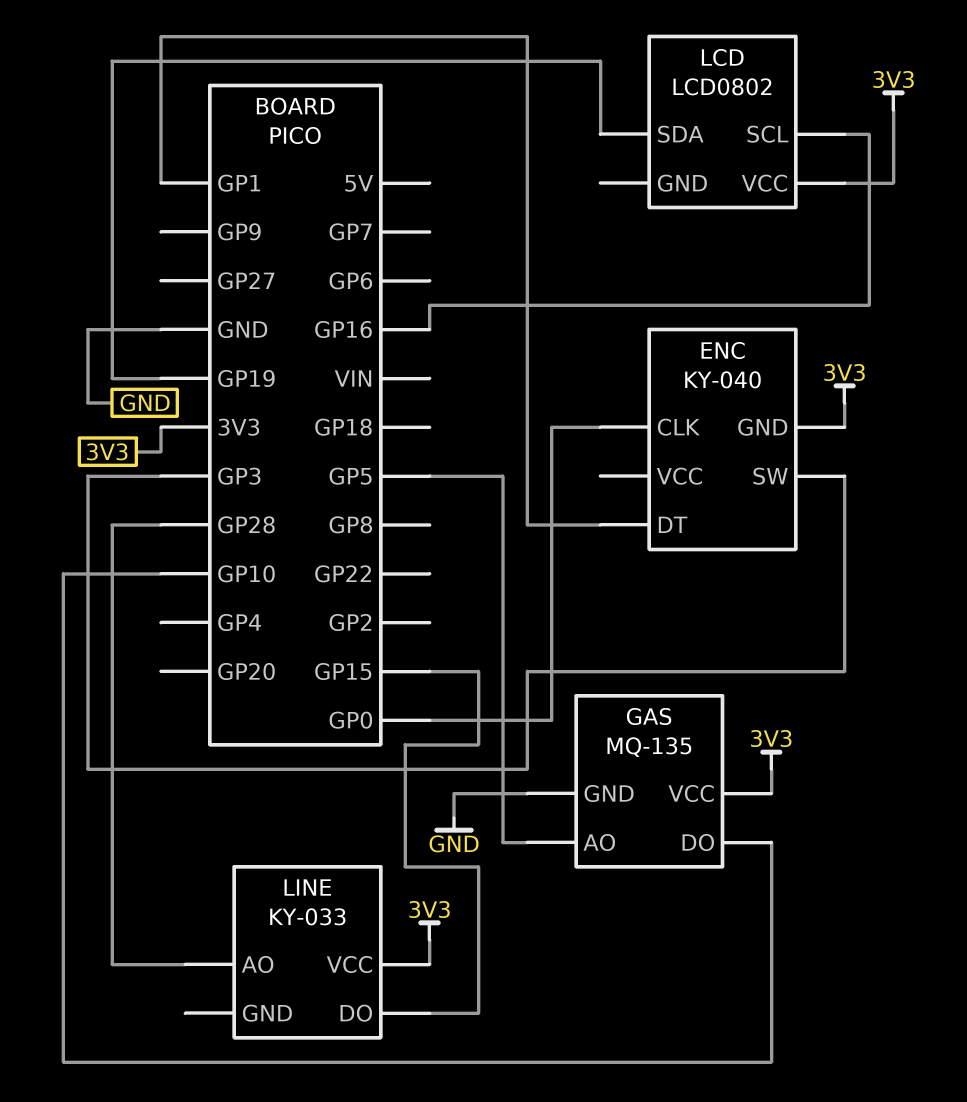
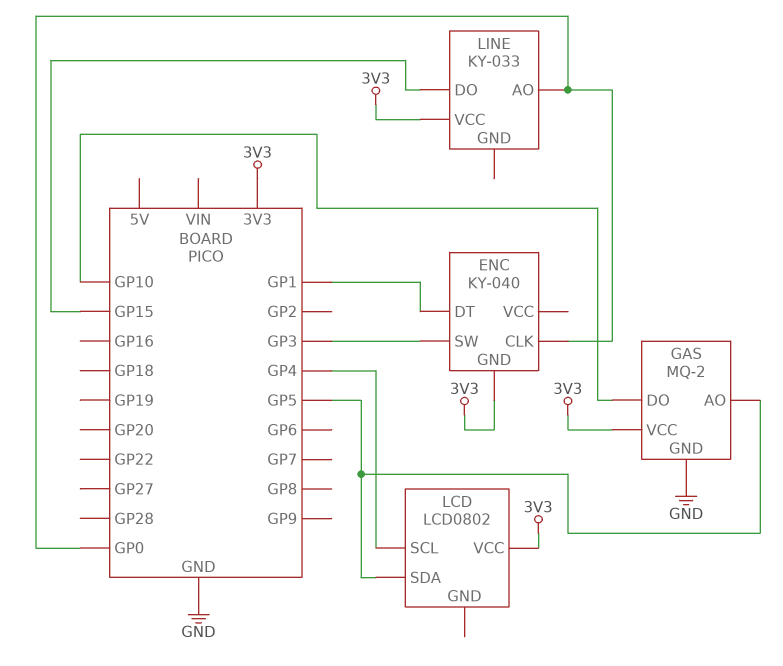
GAS: MQ-135 -> MQ-2
LCD pin SCL: GP16 -> GP4
LCD pin SDA: GP19 -> GP5
LINE pin AO: GP28 -> GP0

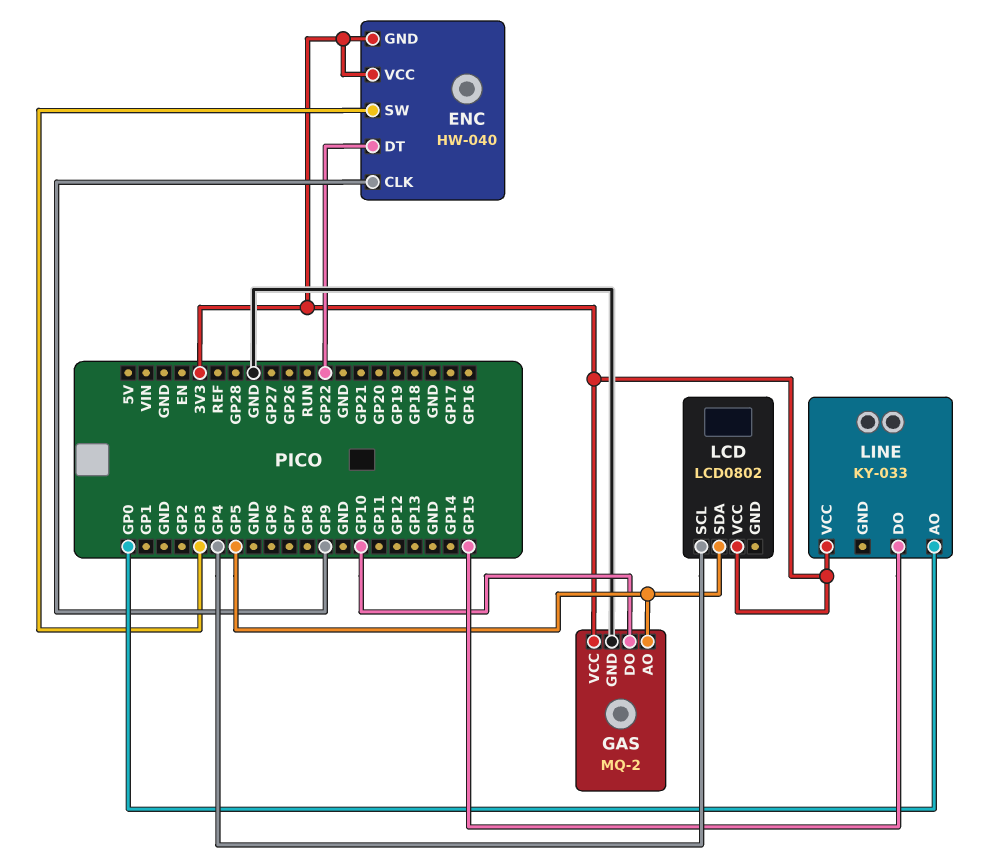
ENC: KY-040 -> HW-040
ENC pin CLK: GP0 -> GP9
ENC pin DT: GP1 -> GP22
ENC pin VCC: none -> 3V3

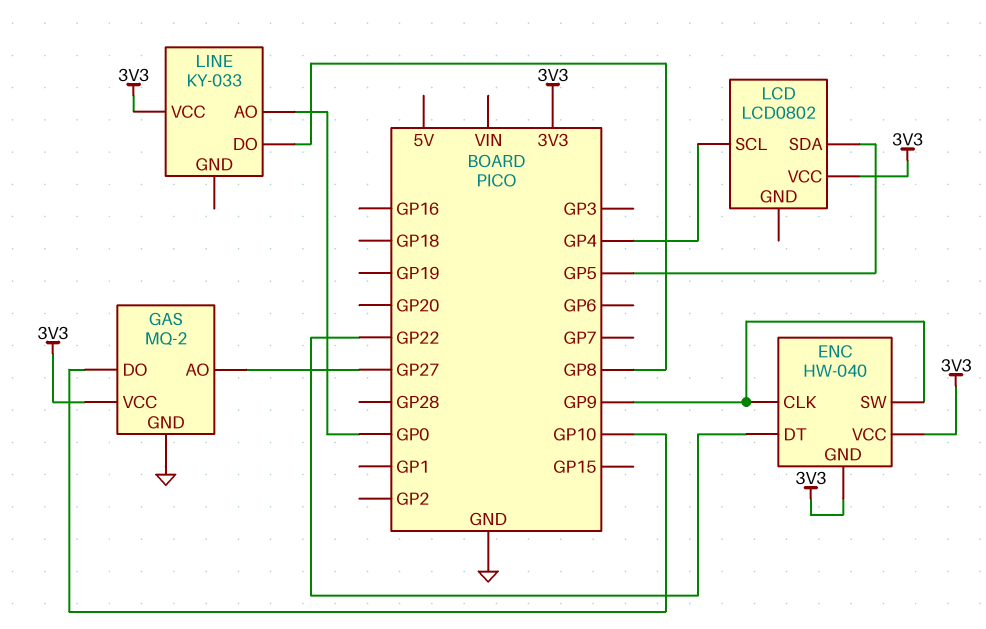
ENC pin SW: GP3 -> GP9
GAS pin AO: GP5 -> GP27
LINE pin DO: GP15 -> GP8

